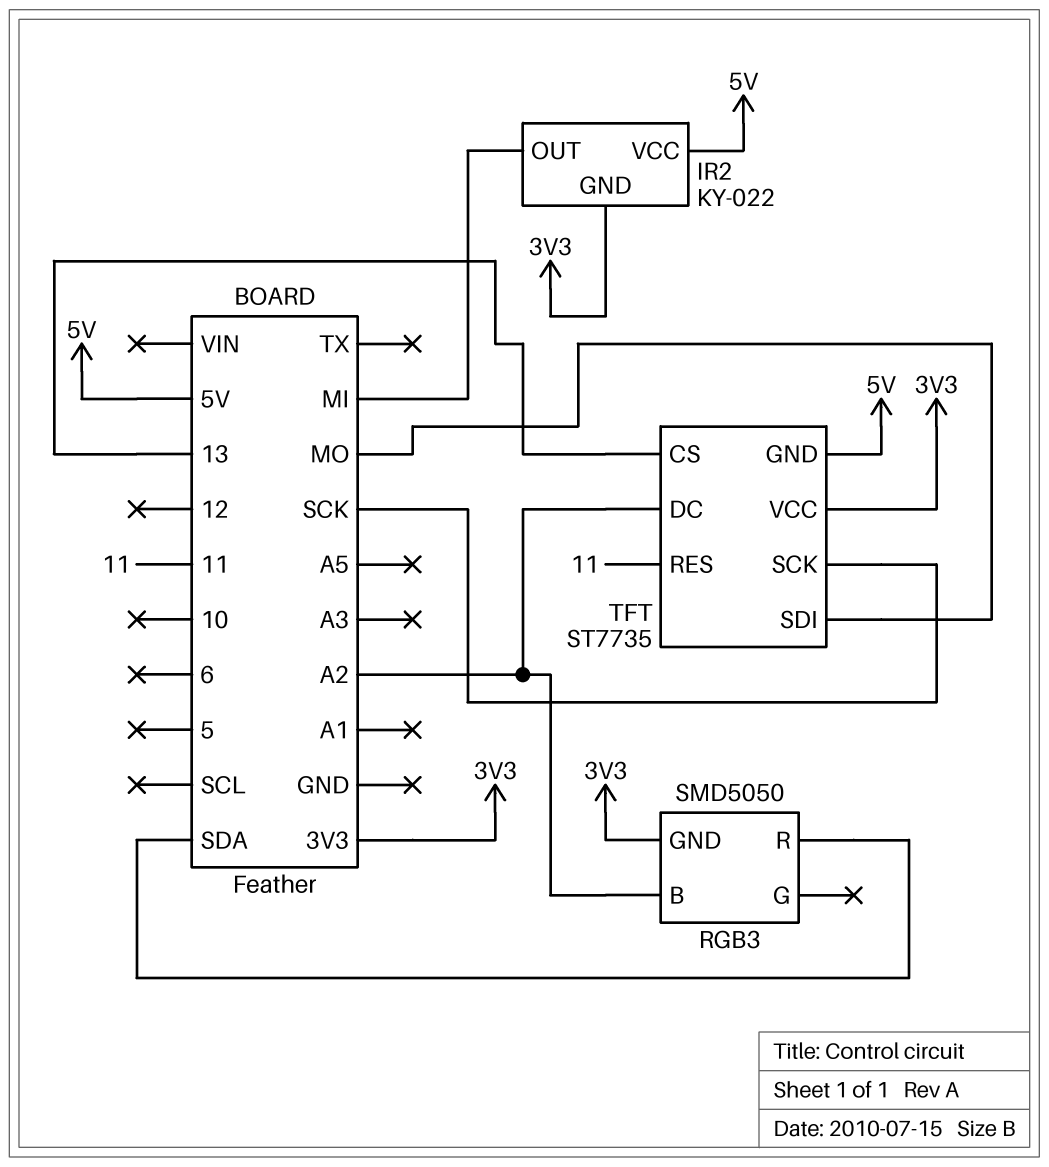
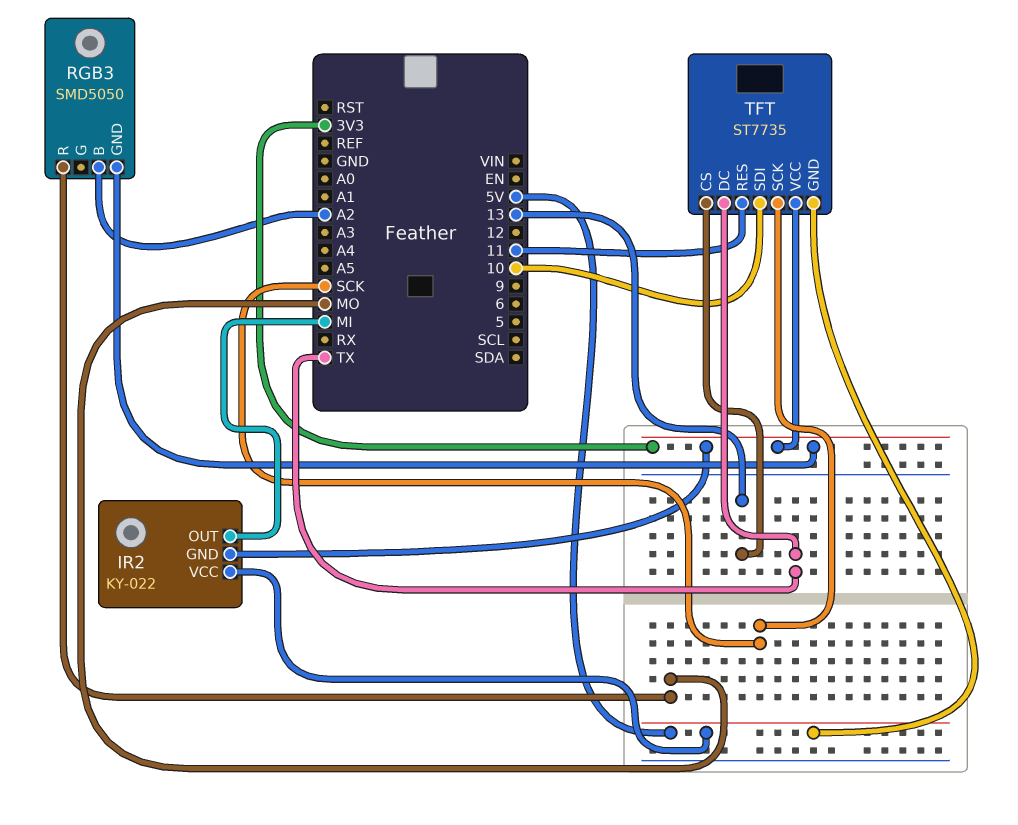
RGB3 pin R: SDA -> MO
TFT pin DC: A2 -> TX
TFT pin SDI: MO -> 10

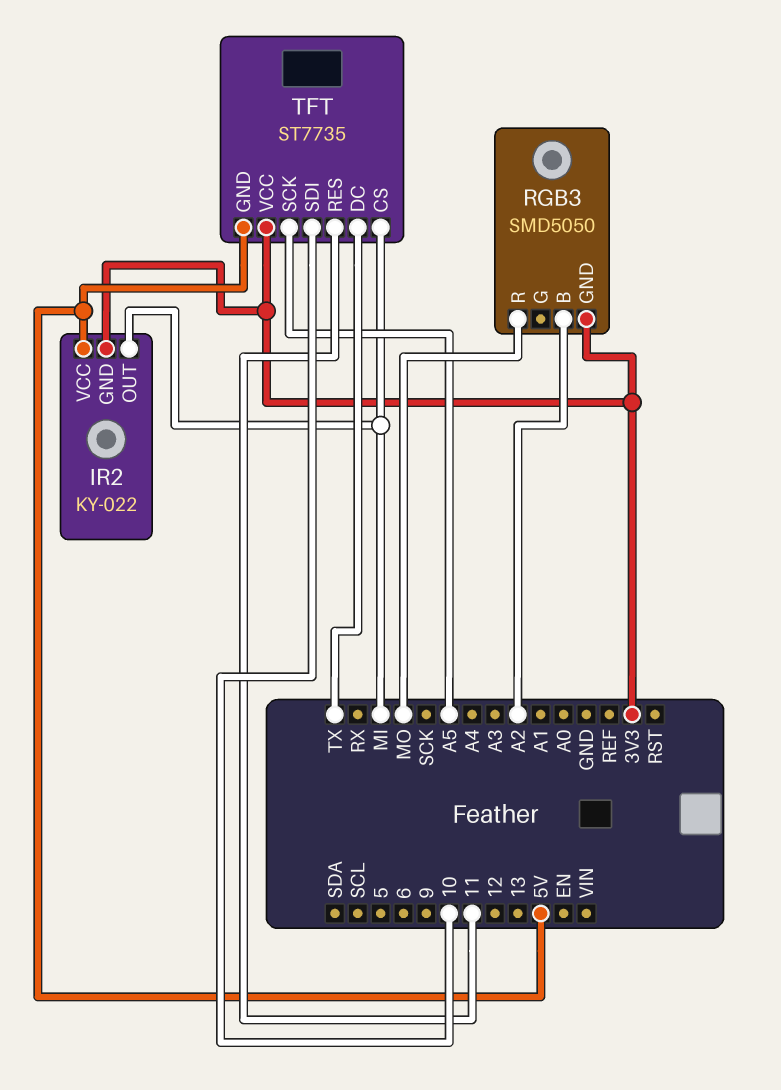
TFT pin CS: 13 -> MI
TFT pin SCK: SCK -> A5

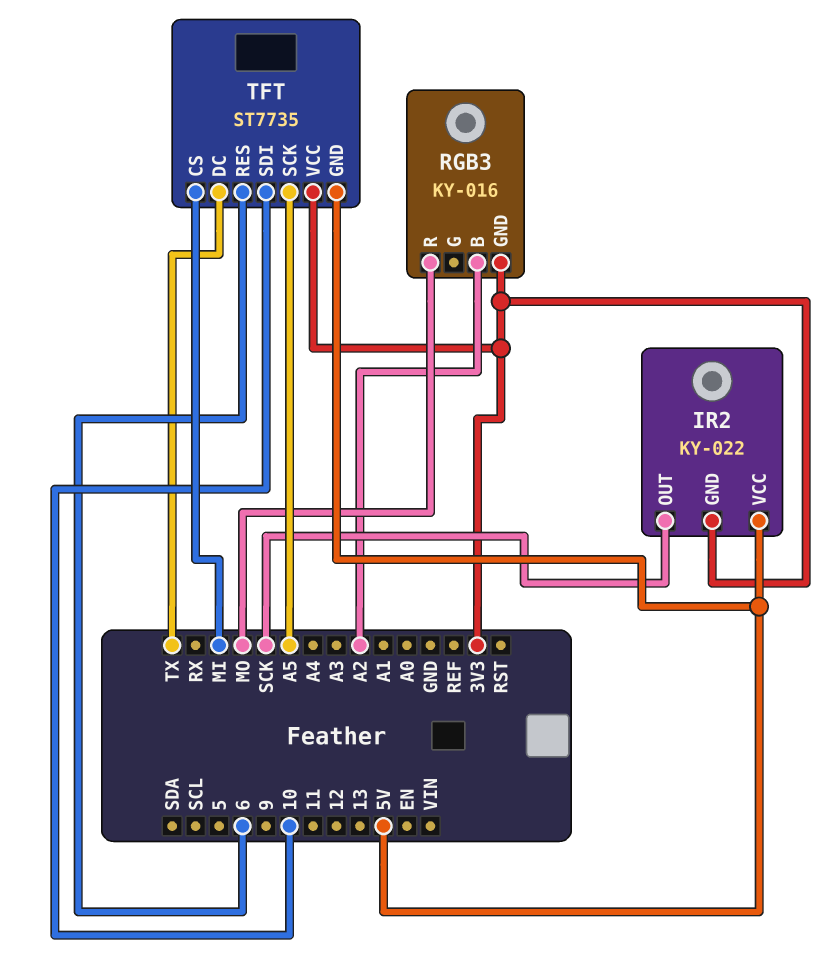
IR2 pin OUT: MI -> SCK
RGB3: SMD5050 -> KY-016
TFT pin RES: 11 -> 6

